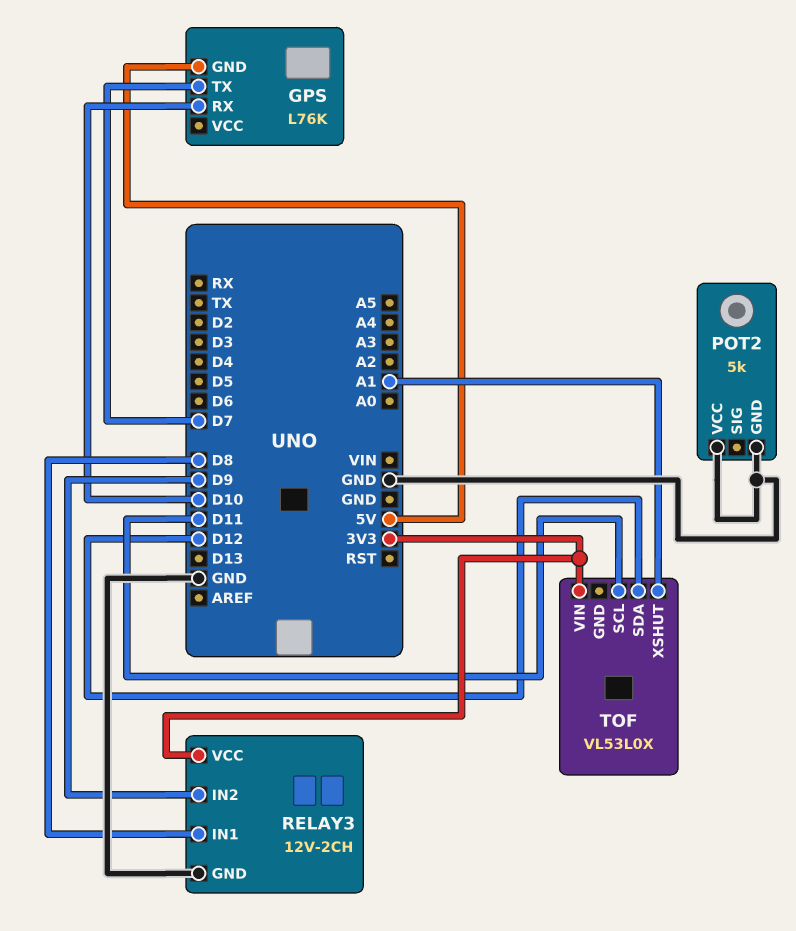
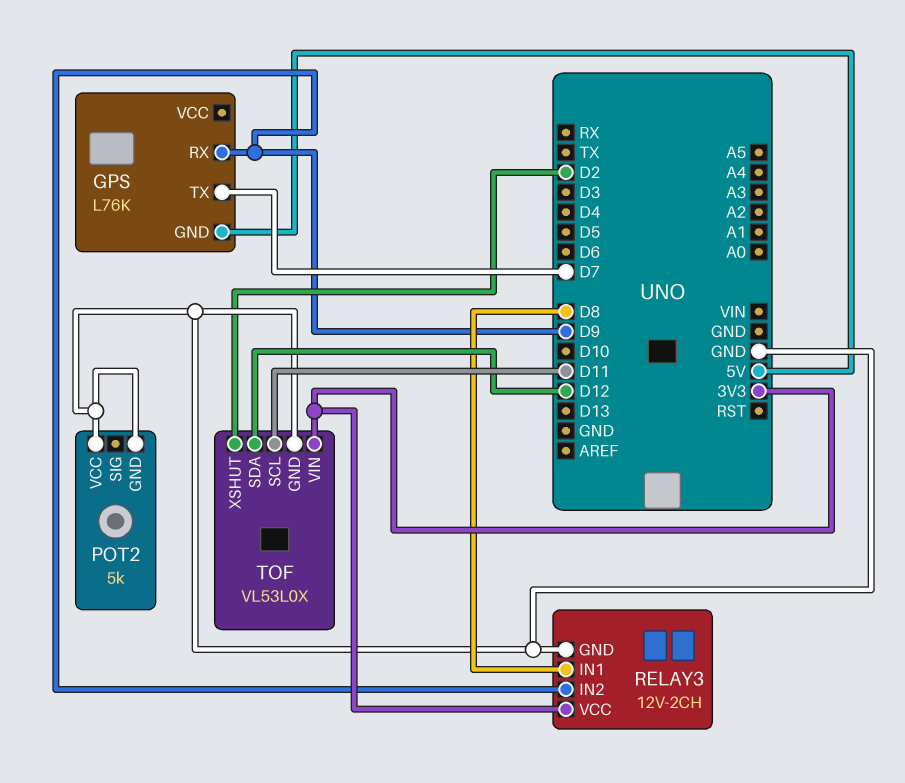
GPS pin RX: D10 -> D9
TOF pin GND: none -> GND
TOF pin XSHUT: A1 -> D2

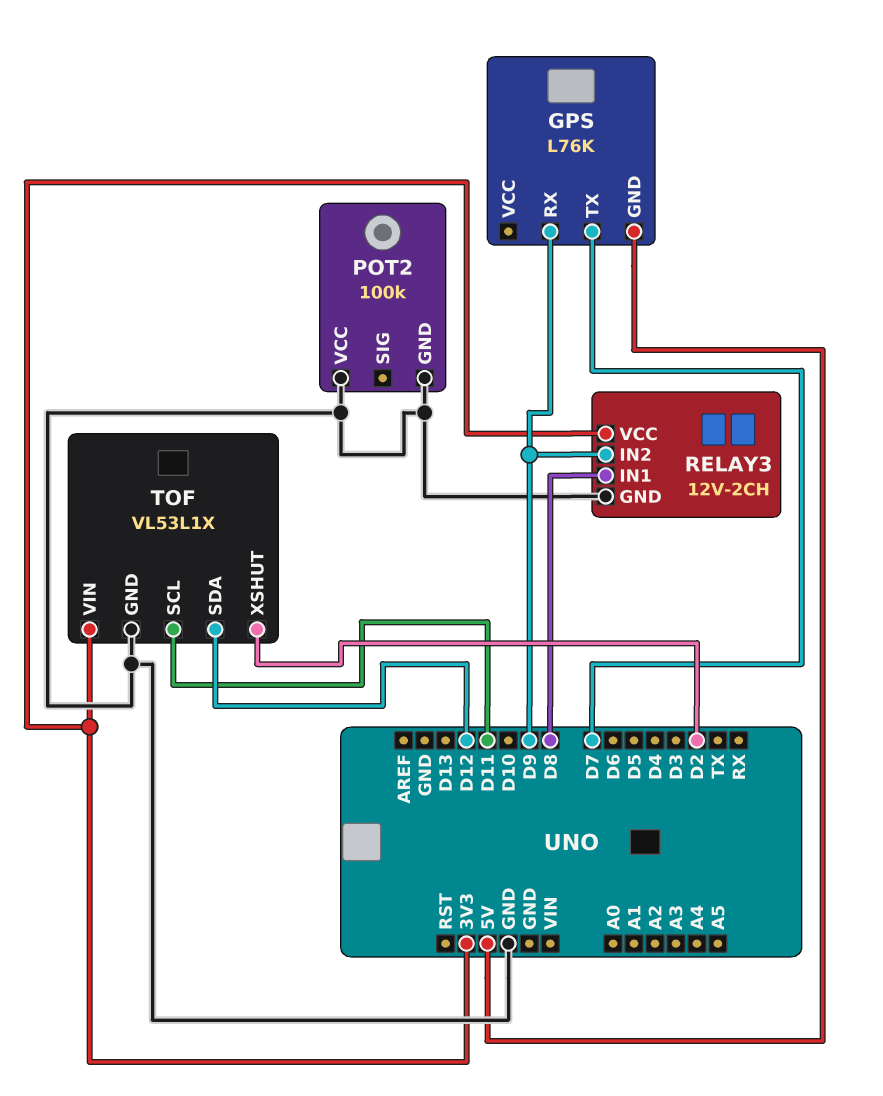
POT2: 5k -> 100k
TOF: VL53L0X -> VL53L1X

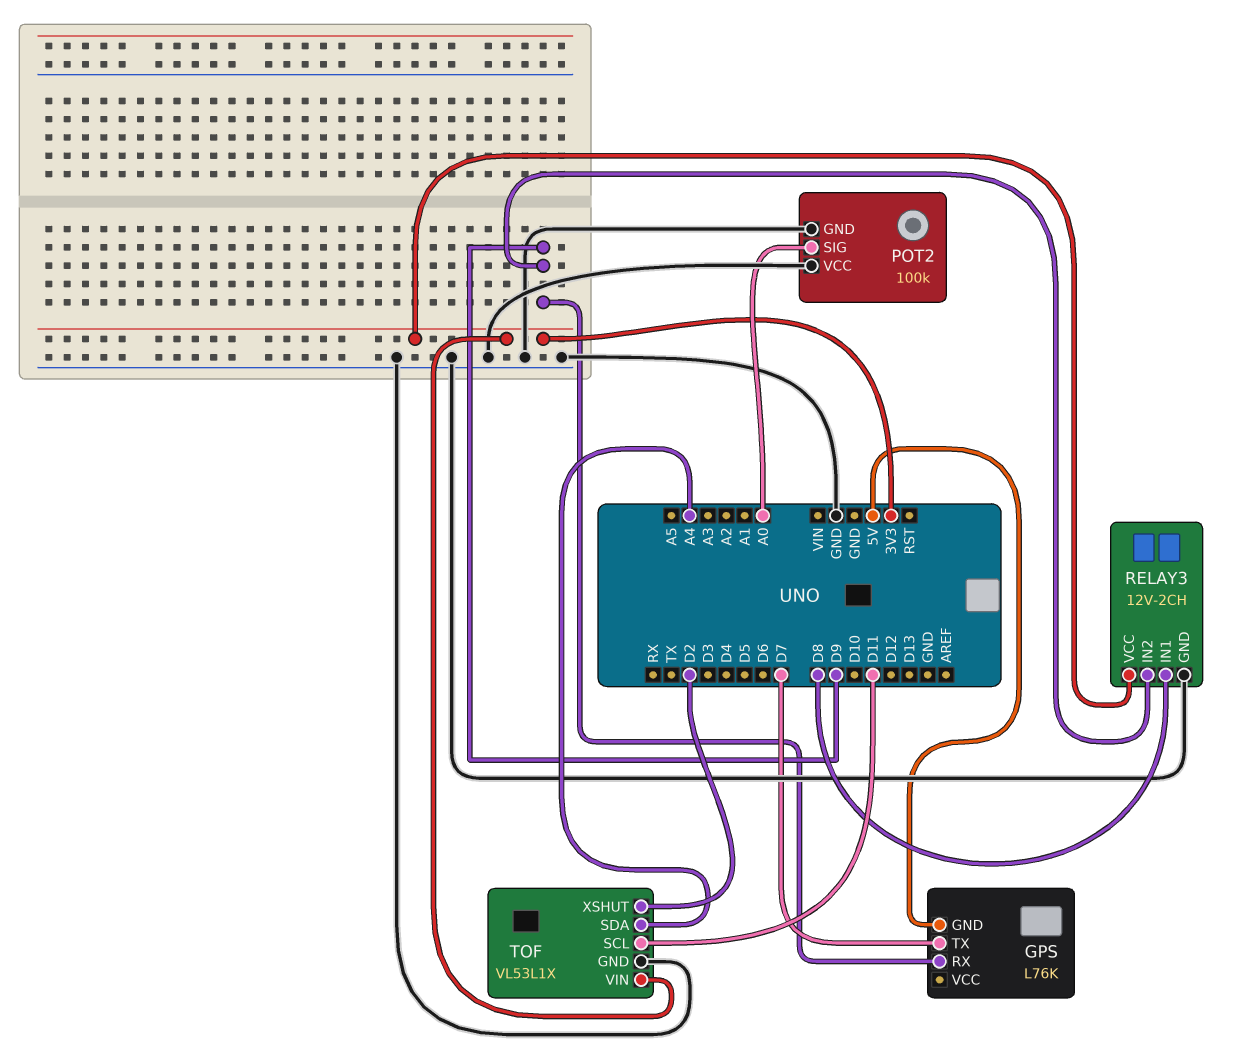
POT2 pin SIG: none -> A0
TOF pin SDA: D12 -> A4

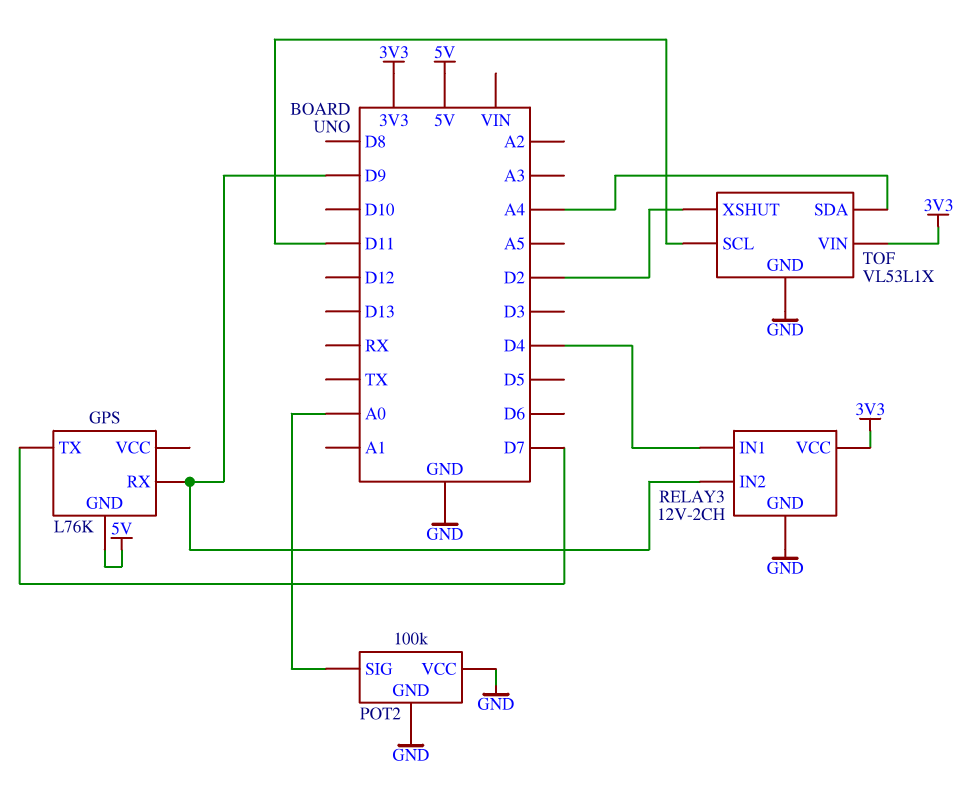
RELAY3 pin IN1: D8 -> D4

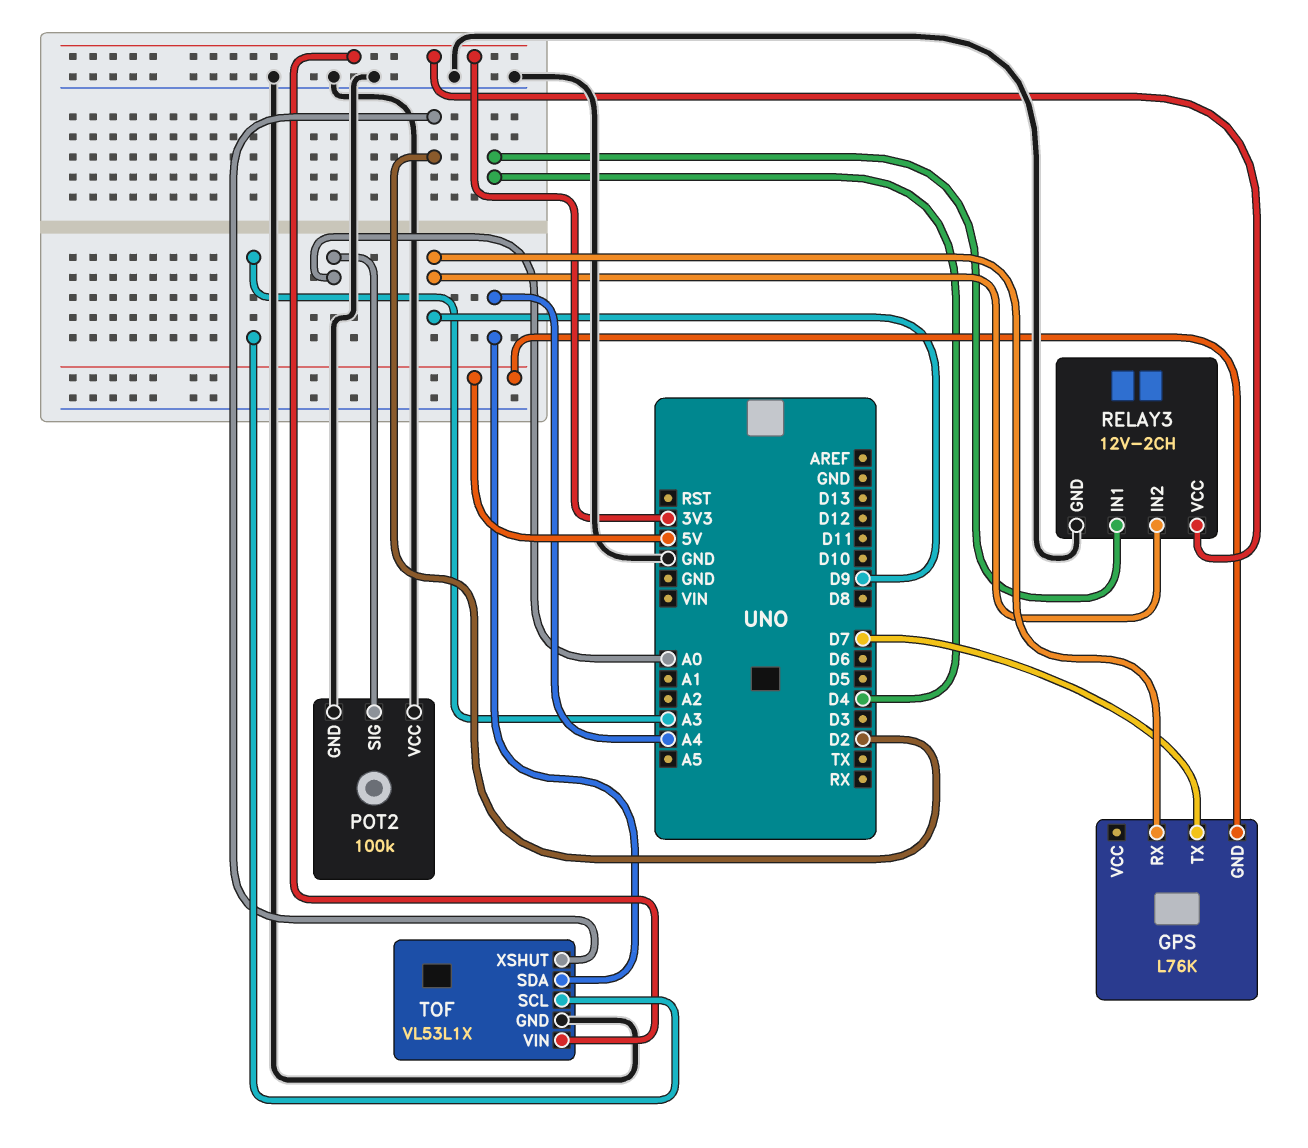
TOF pin SCL: D11 -> A3

